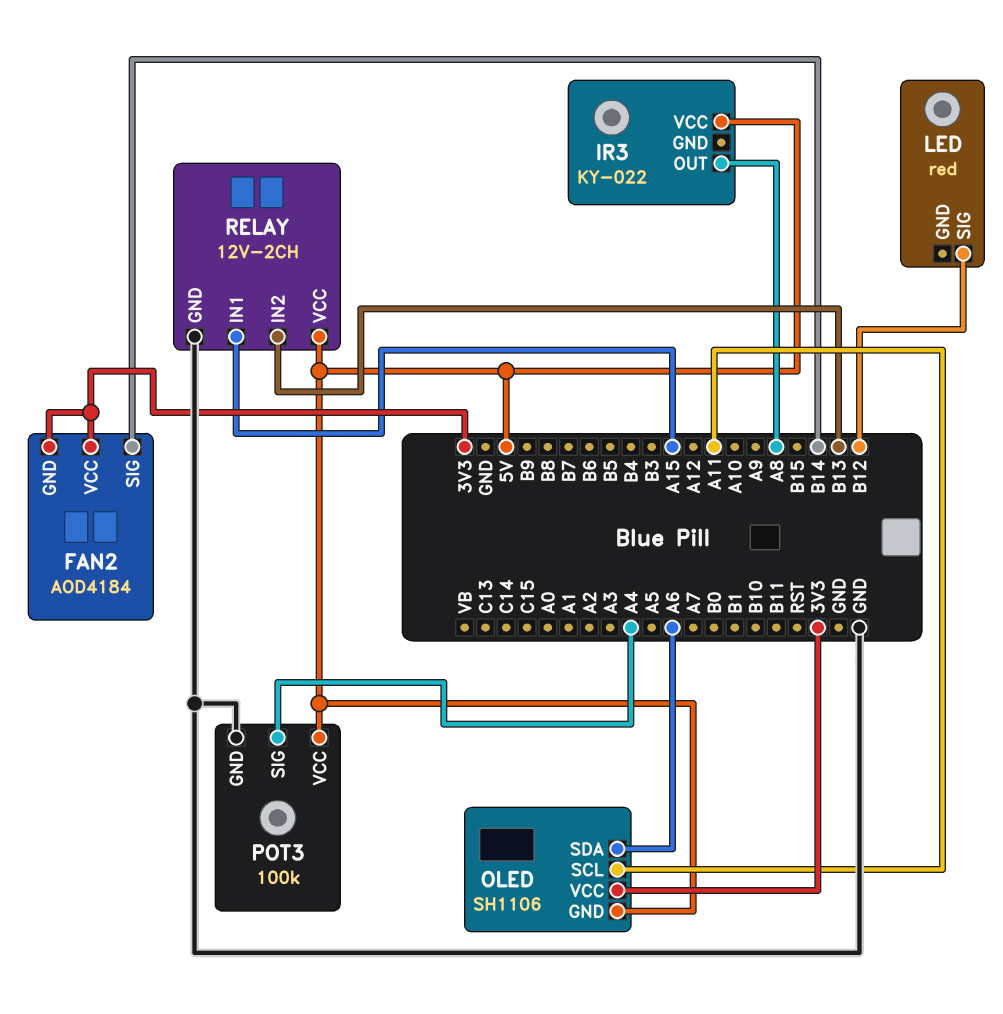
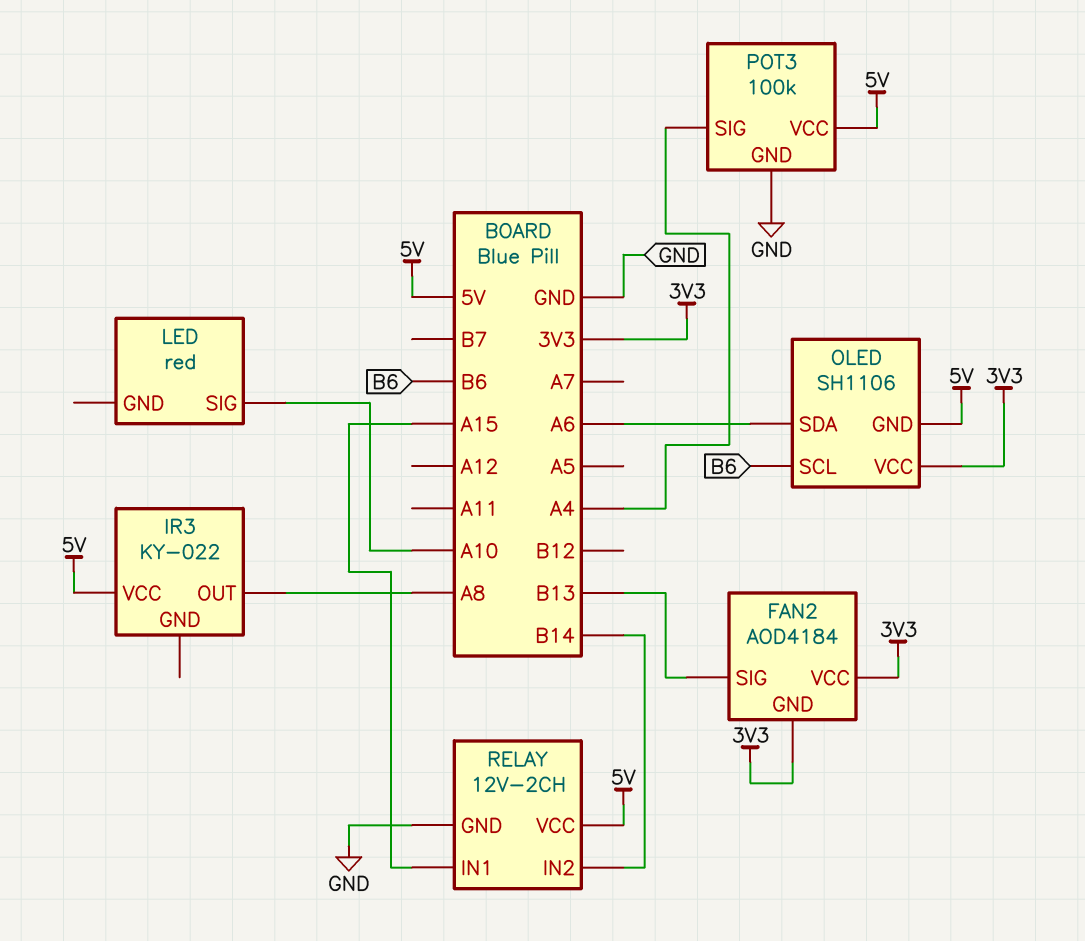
FAN2 pin SIG: B14 -> B13
LED pin SIG: B12 -> A10
OLED pin SCL: A11 -> B6
RELAY pin IN2: B13 -> B14

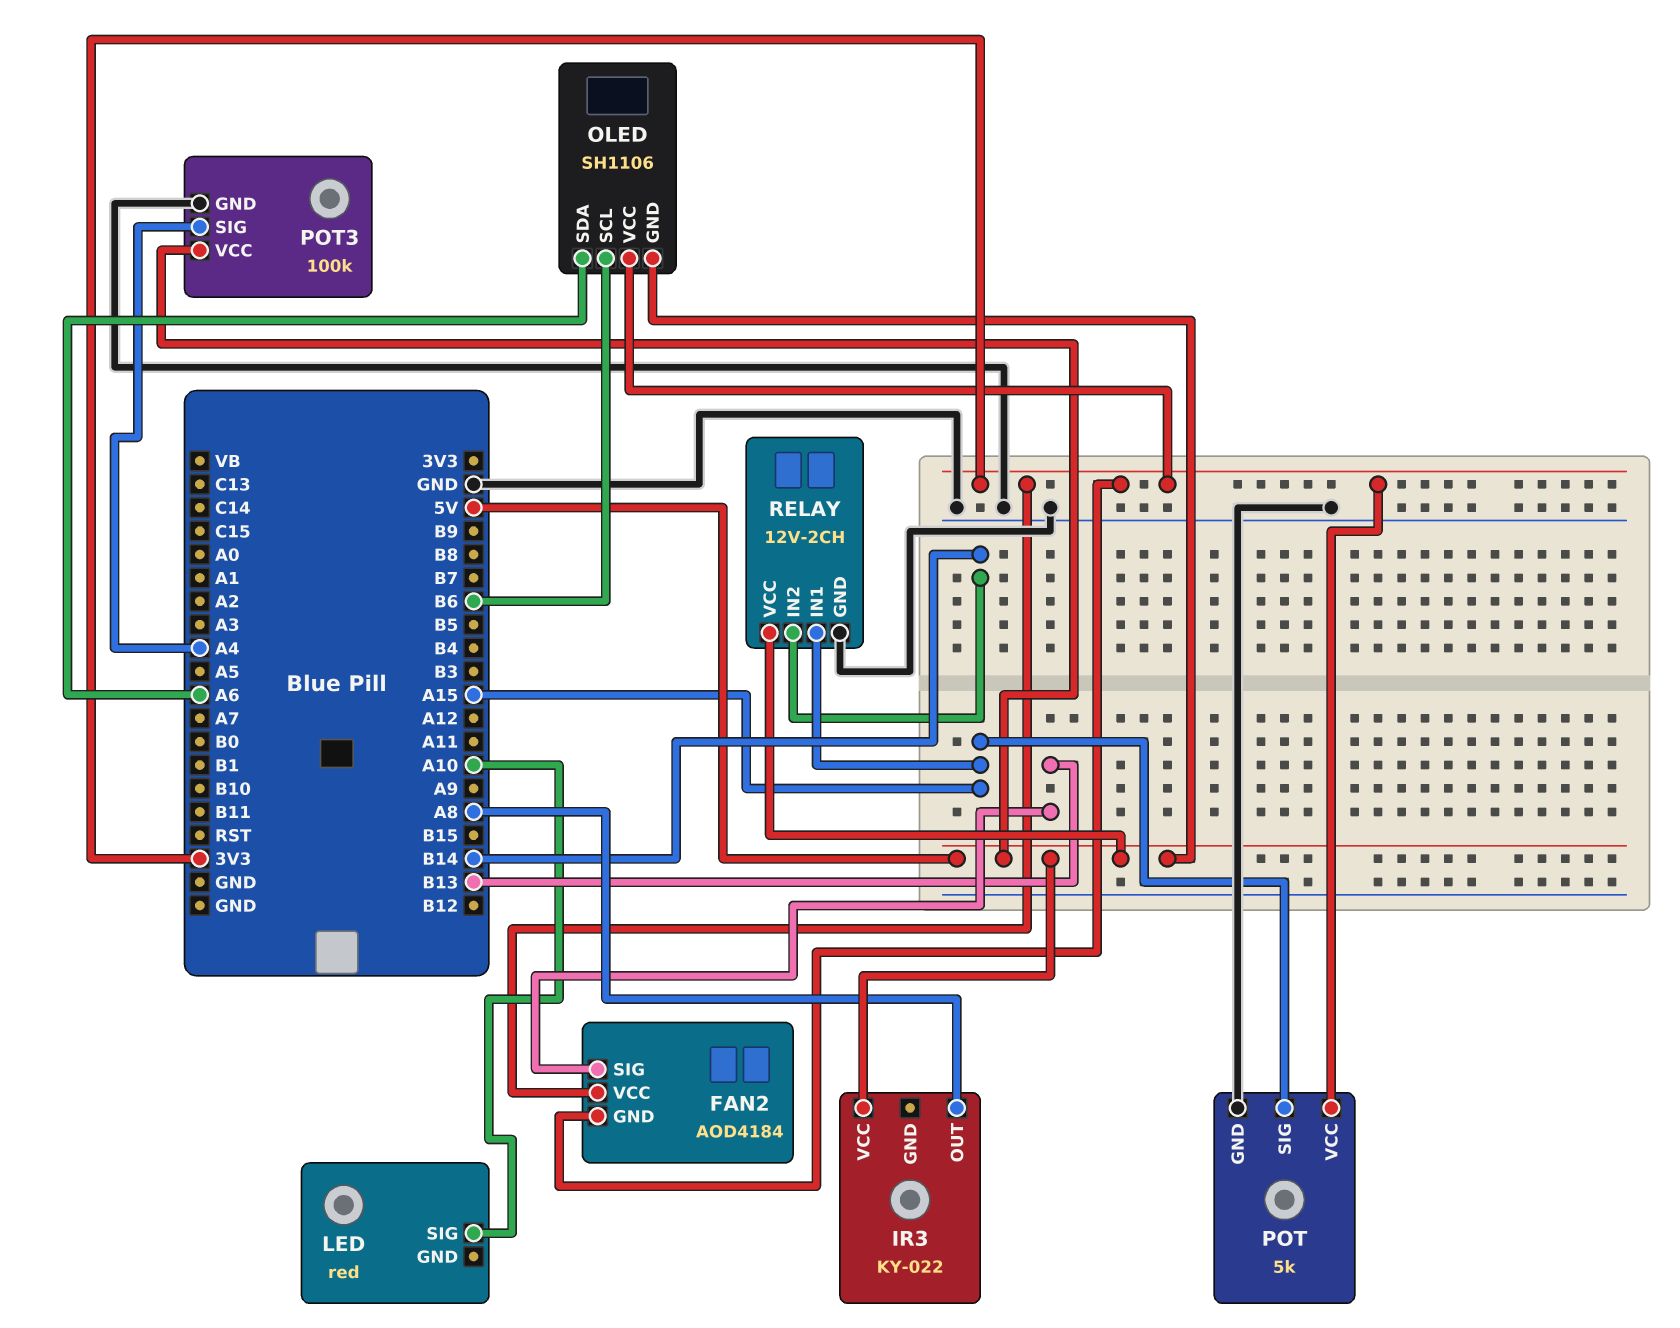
POT: none -> 5k
POT pin GND: none -> GND
POT pin SIG: none -> A15
POT pin VCC: none -> 3V3

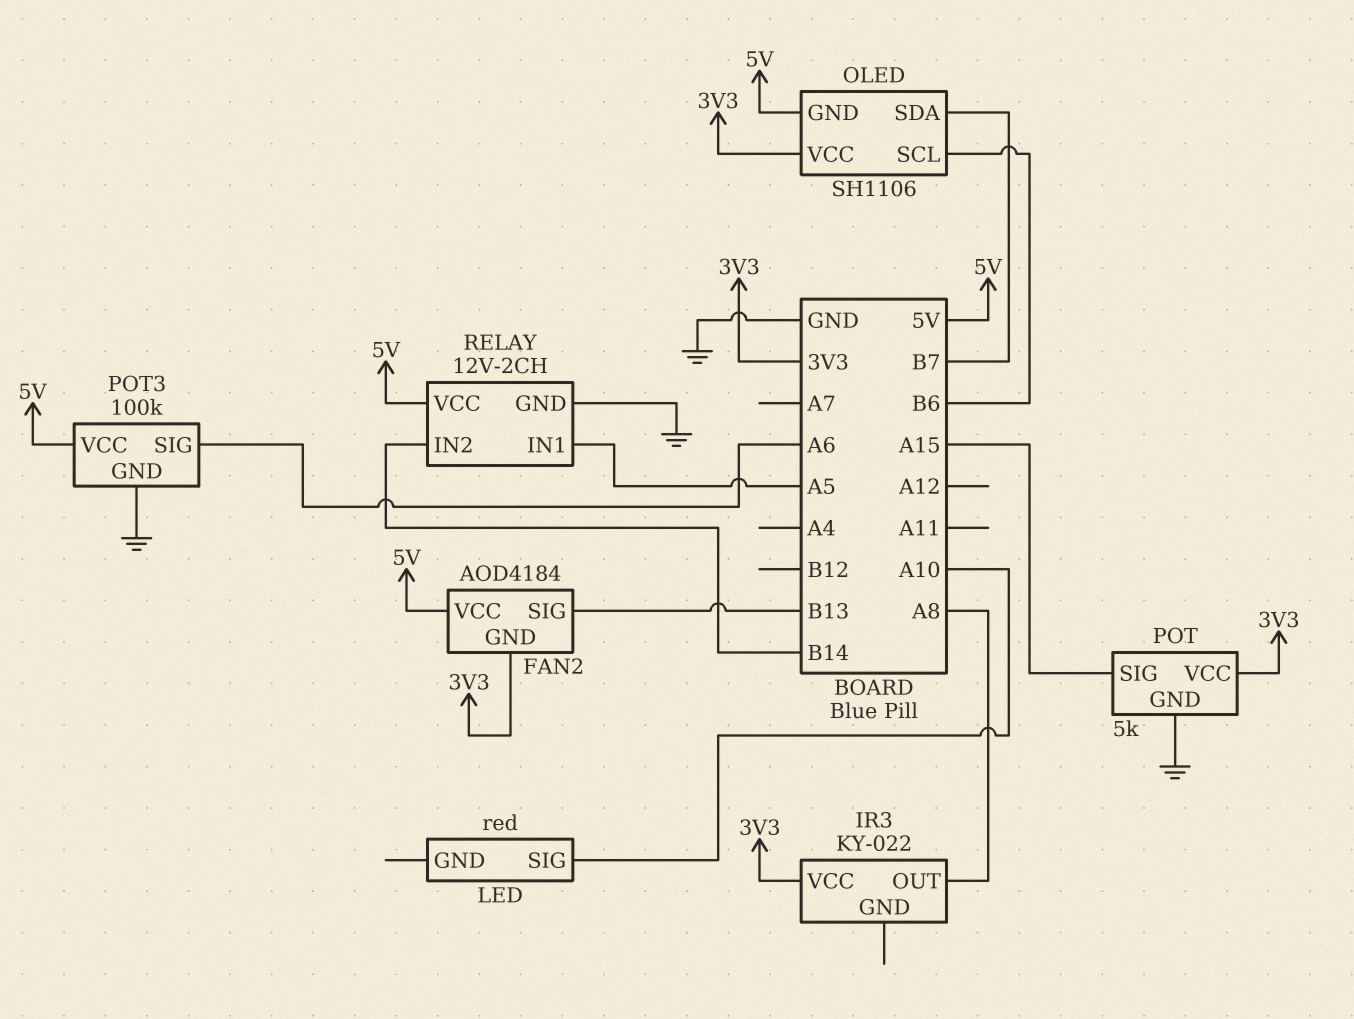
FAN2 pin VCC: 3V3 -> 5V
IR3 pin VCC: 5V -> 3V3
OLED pin SDA: A6 -> B7
POT3 pin SIG: A4 -> A6
RELAY pin IN1: A15 -> A5

